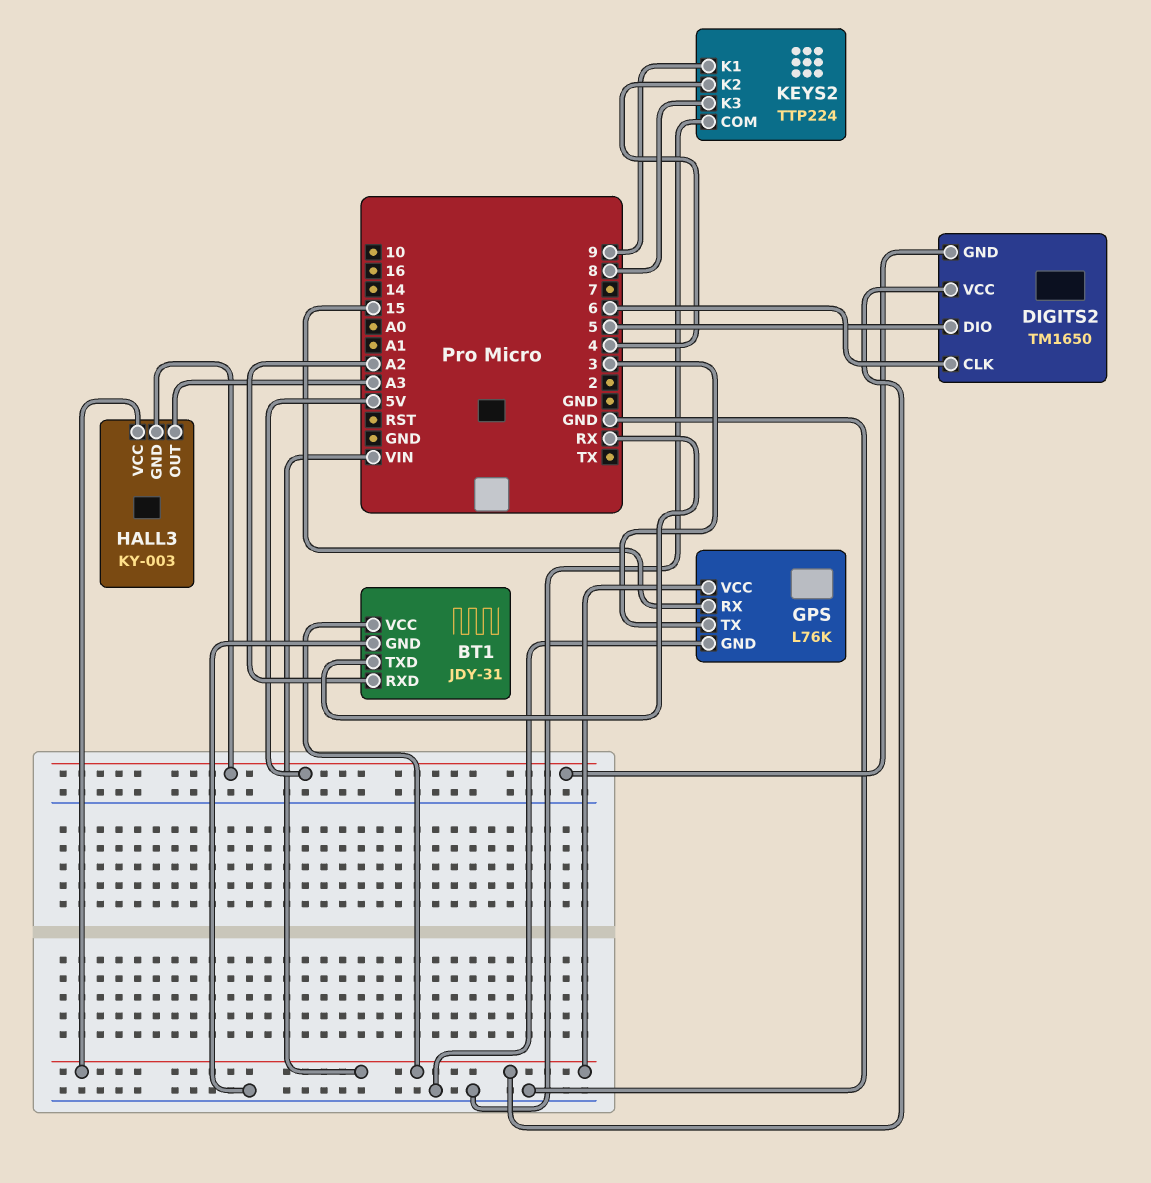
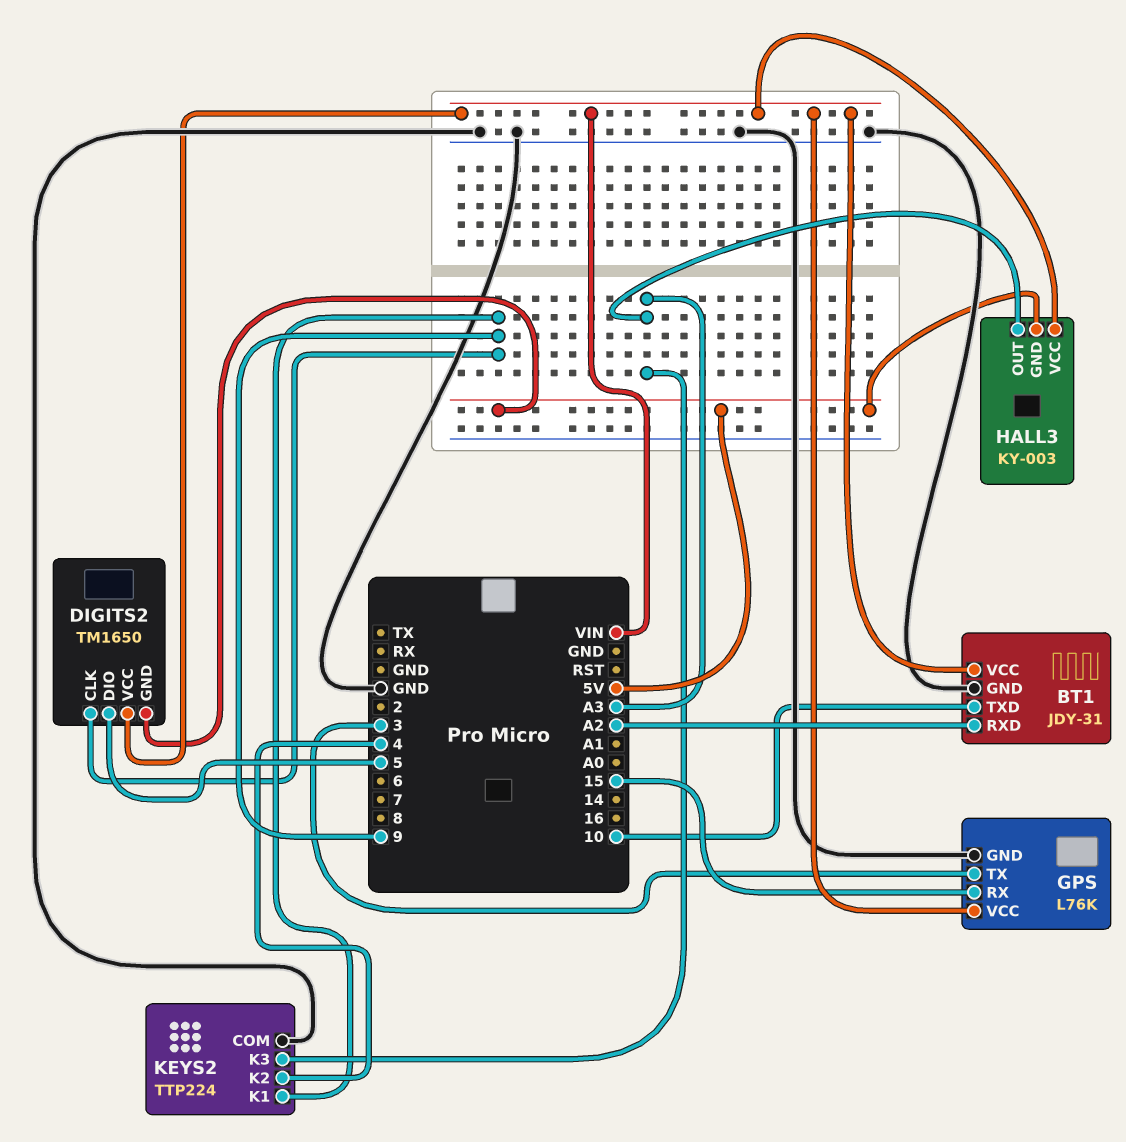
BT1 pin TXD: RX -> 10
DIGITS2 pin CLK: 6 -> 9
KEYS2 pin K3: 8 -> A3

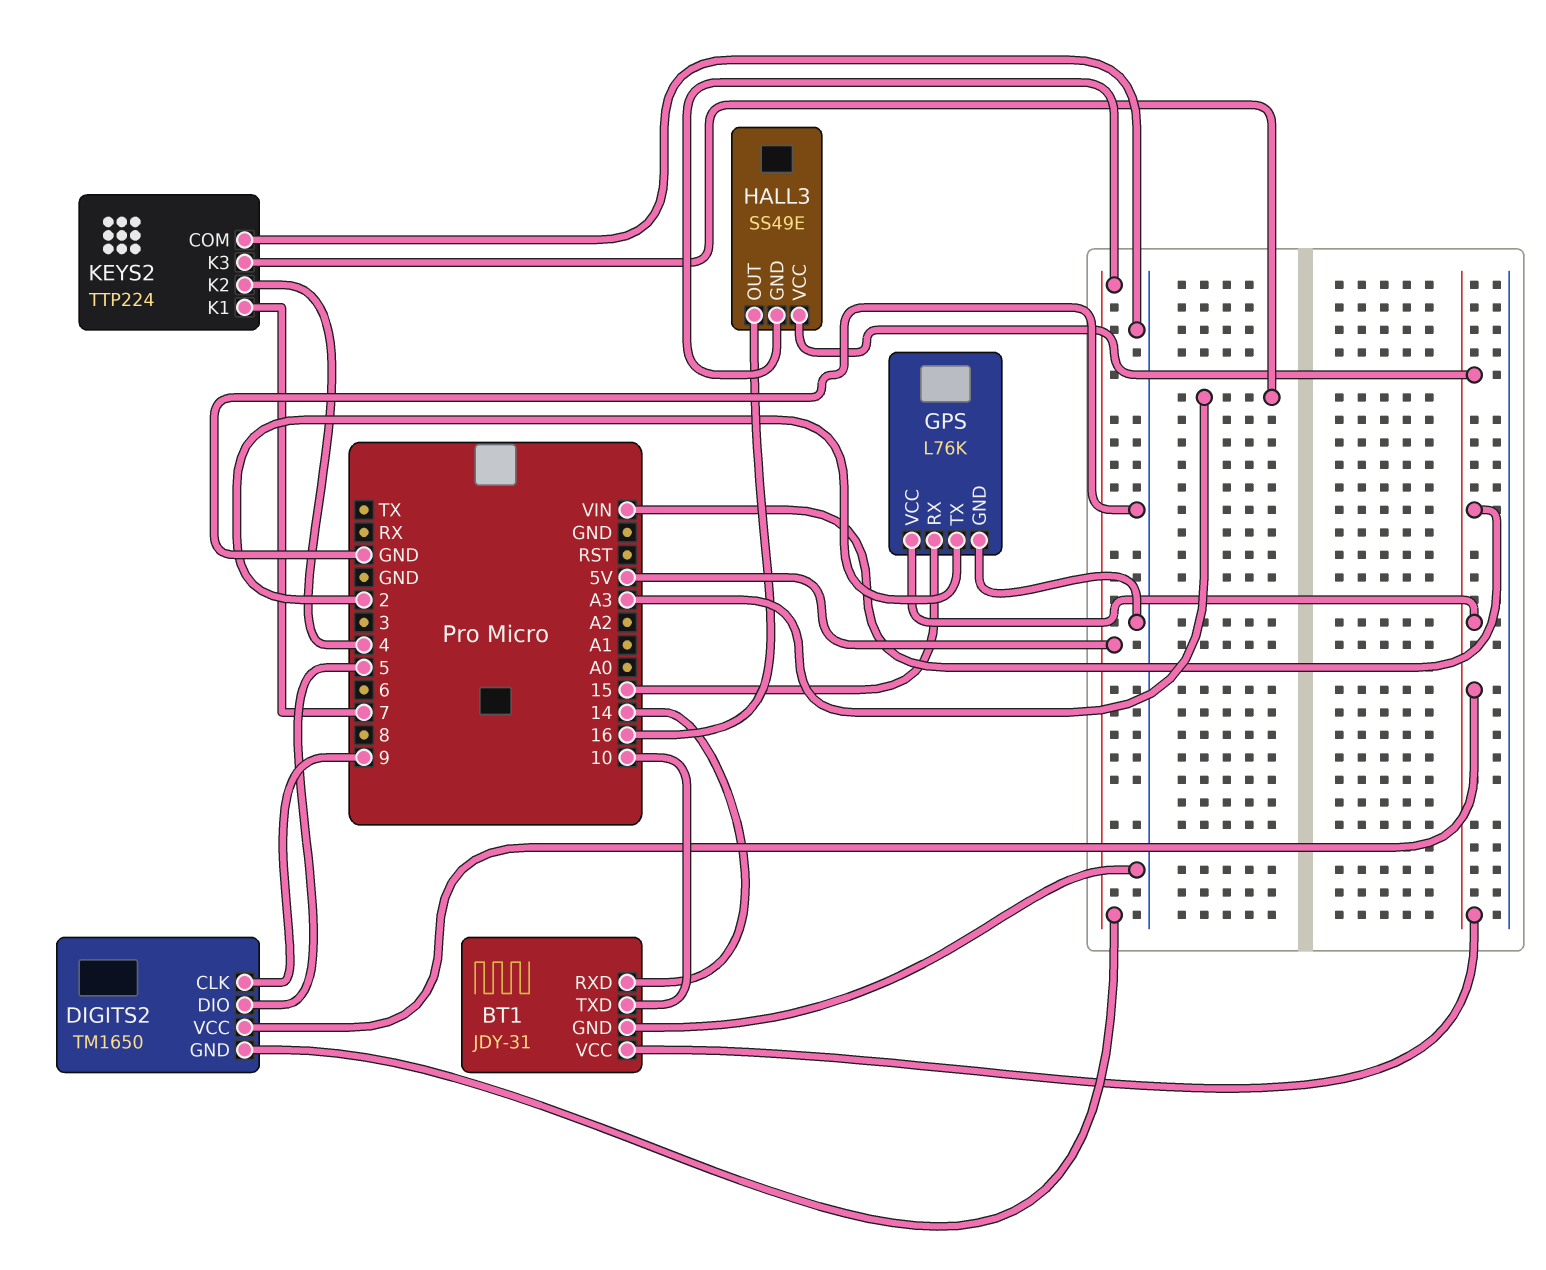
BT1 pin RXD: A2 -> 14
GPS pin TX: 3 -> 2
HALL3: KY-003 -> SS49E
HALL3 pin OUT: A3 -> 16
KEYS2 pin K1: 9 -> 7

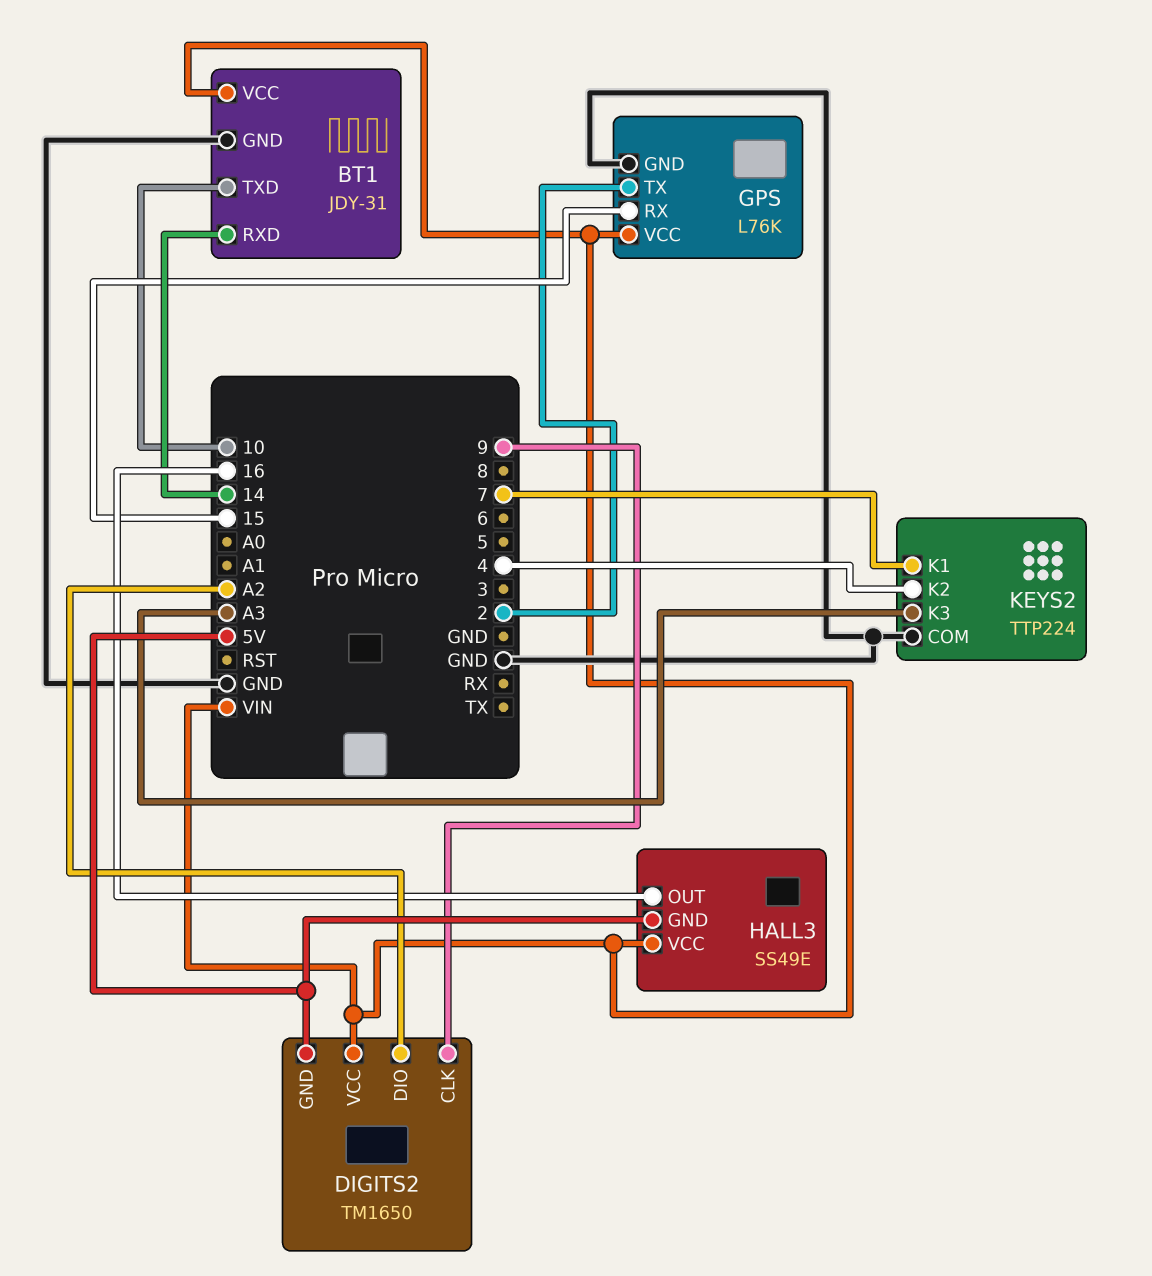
DIGITS2 pin DIO: 5 -> A2

